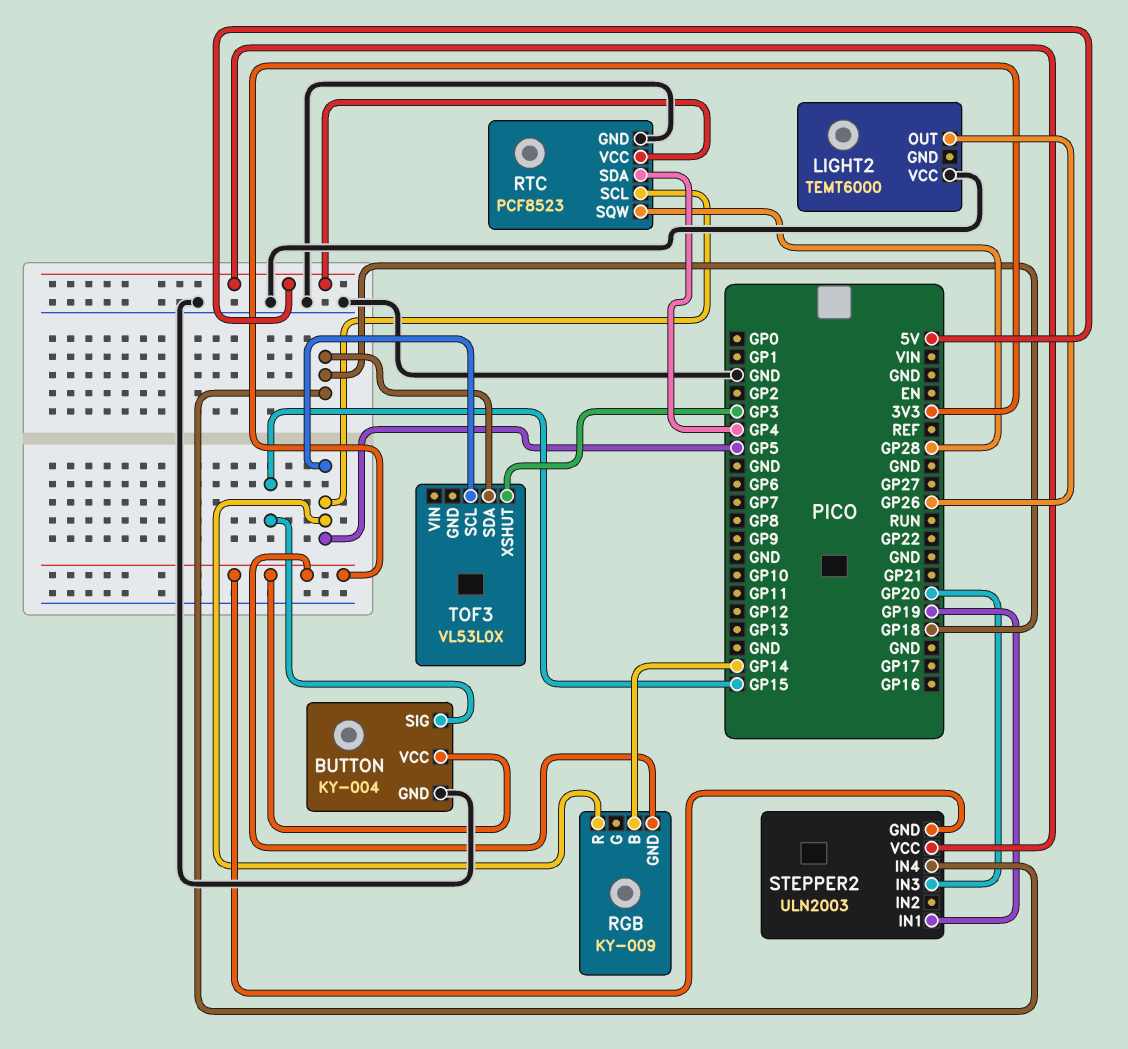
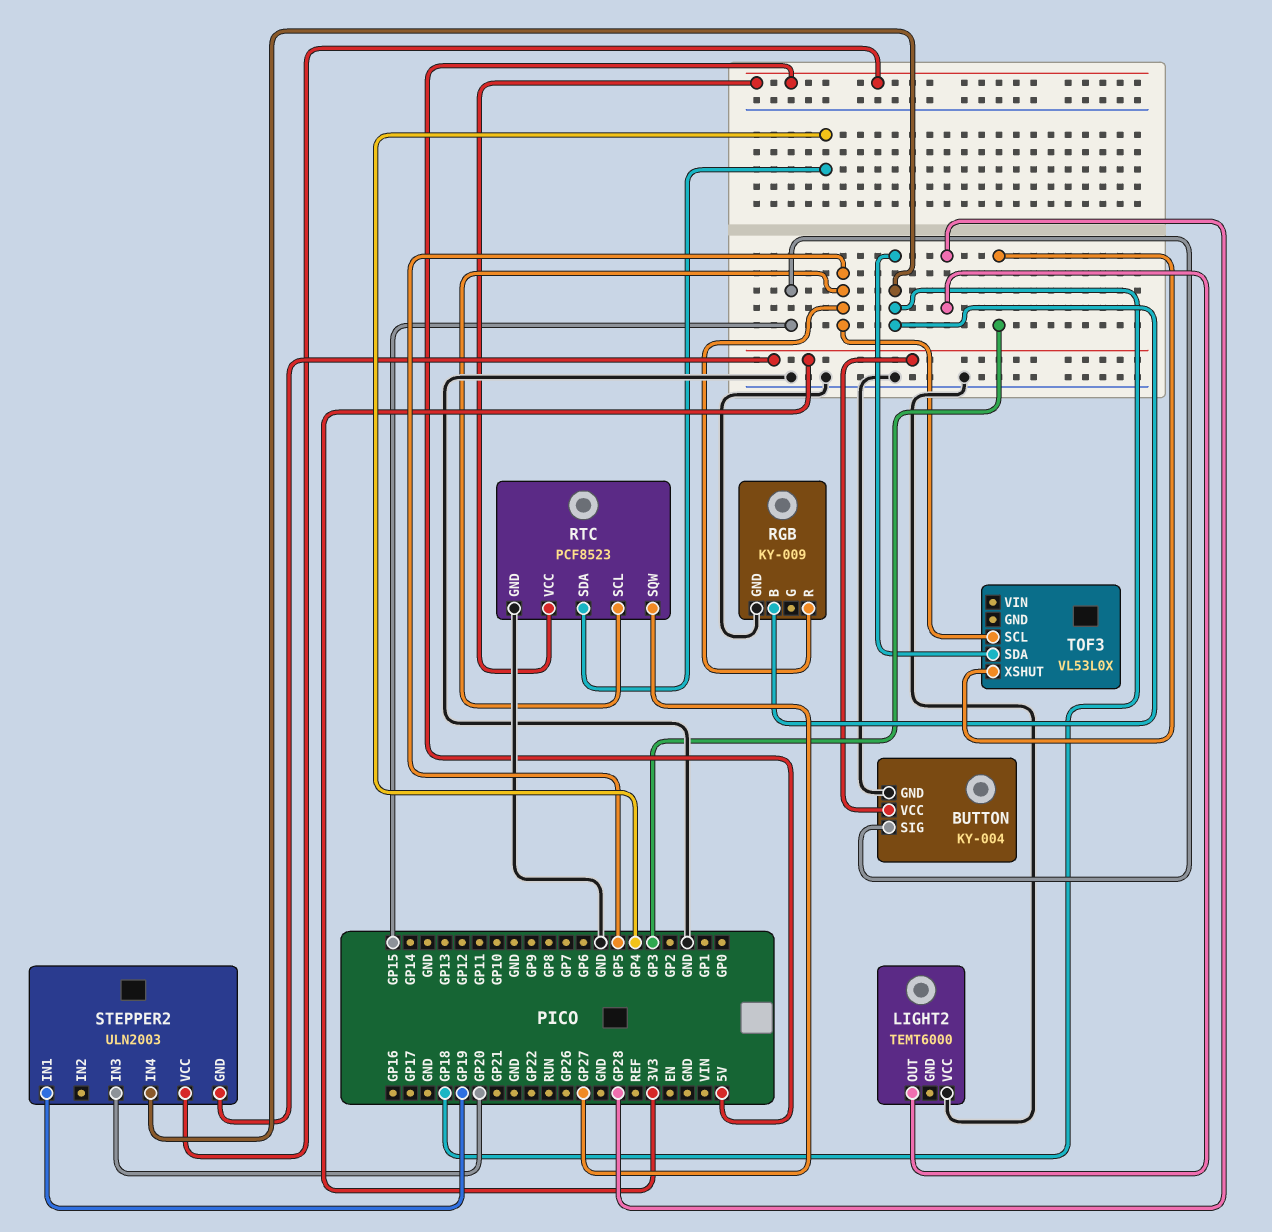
LIGHT2 pin OUT: GP26 -> GP28
RGB pin B: GP14 -> GP18
RGB pin GND: 3V3 -> GND
RTC pin SQW: GP28 -> GP27

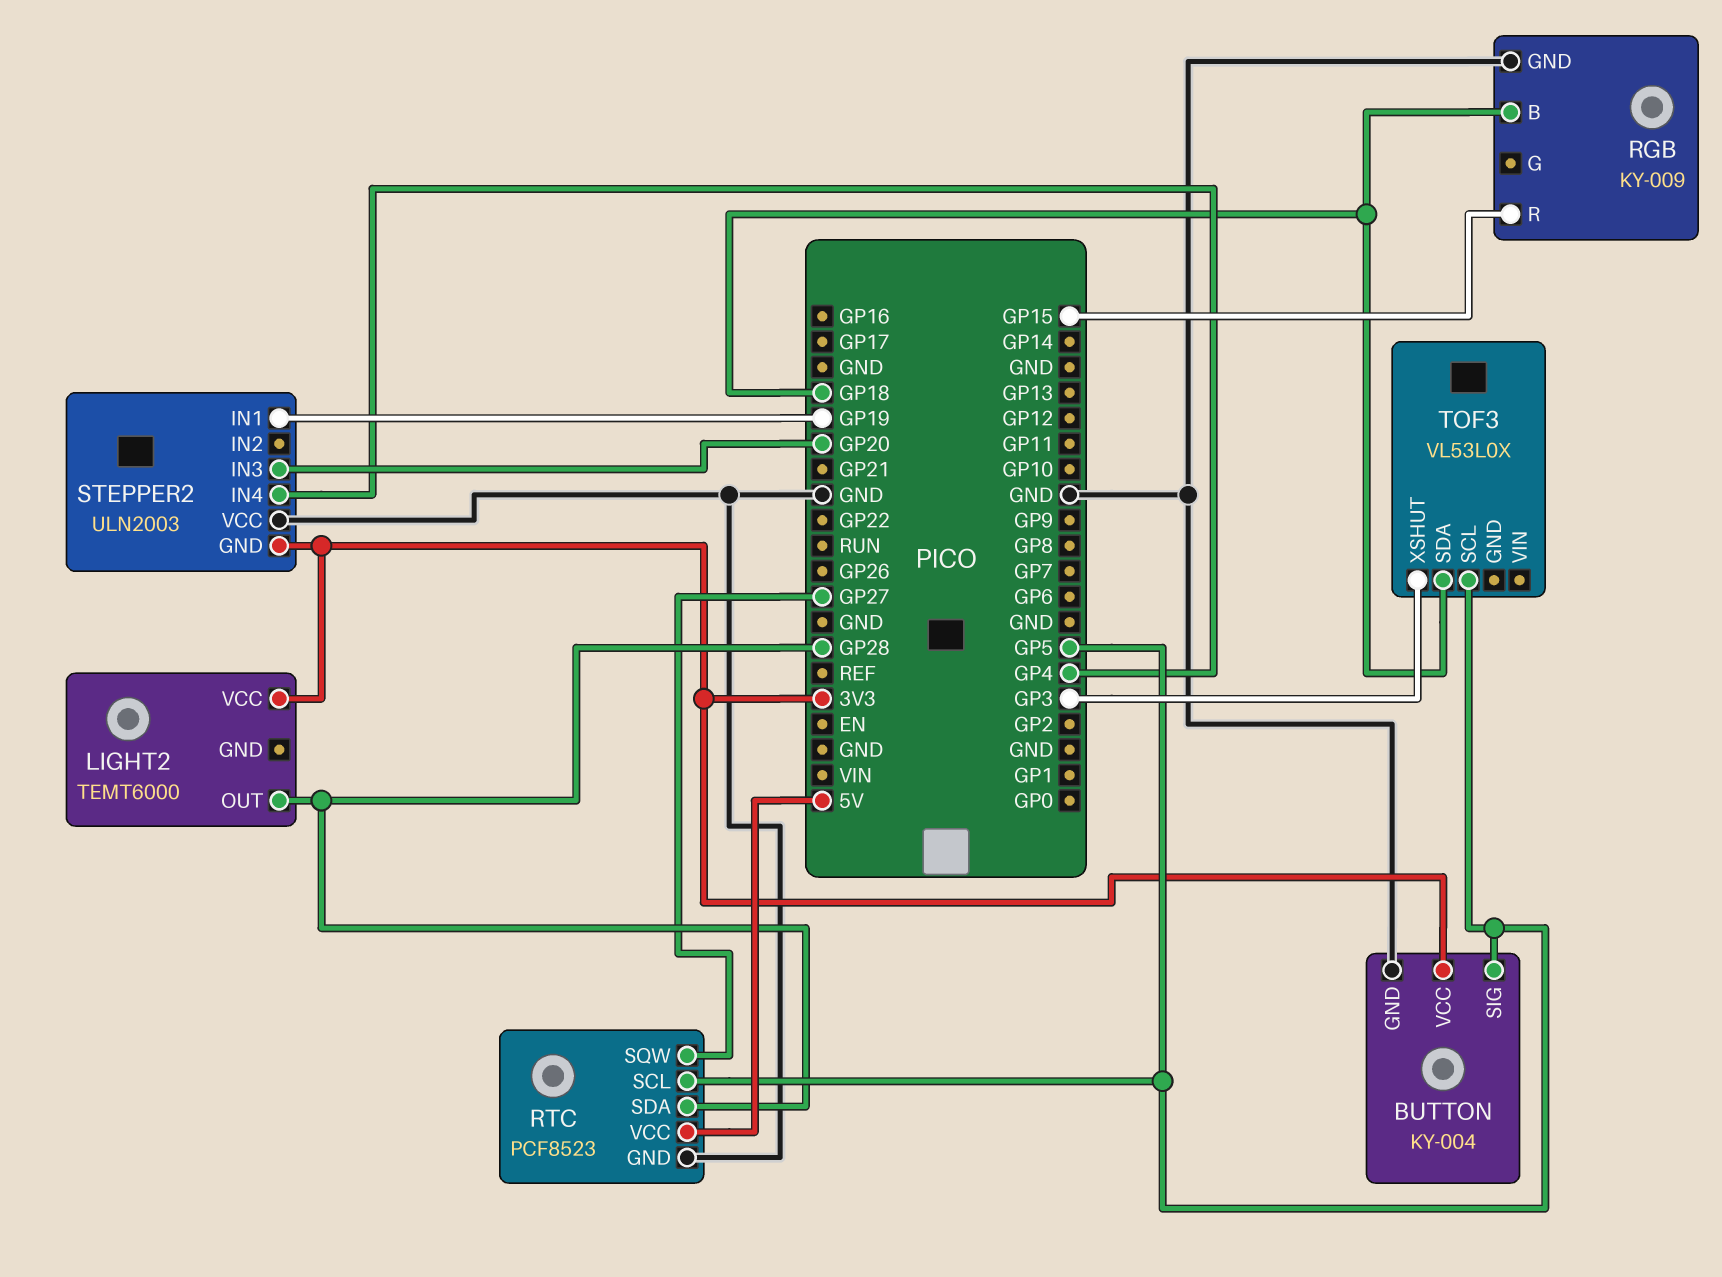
BUTTON pin SIG: GP15 -> GP5
LIGHT2 pin VCC: GND -> 3V3
RGB pin R: GP5 -> GP15
RTC pin SDA: GP4 -> GP28
STEPPER2 pin IN4: GP18 -> GP4
STEPPER2 pin VCC: 5V -> GND

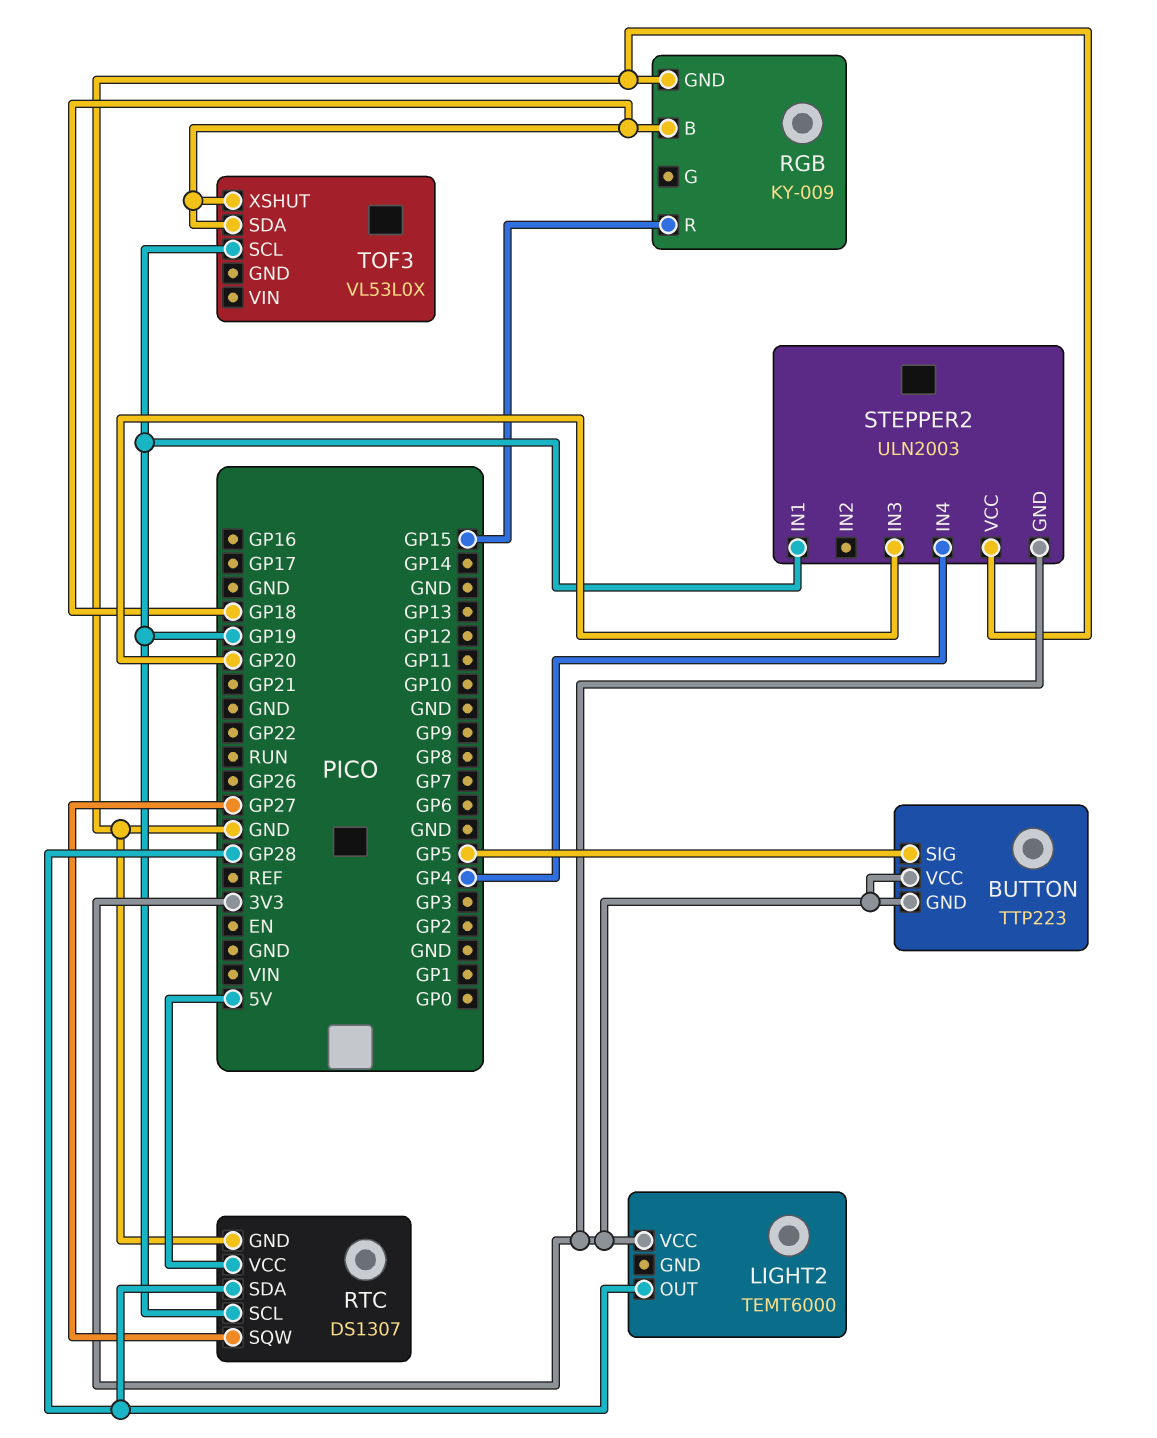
BUTTON: KY-004 -> TTP223
BUTTON pin GND: GND -> 3V3
RTC: PCF8523 -> DS1307
RTC pin SCL: GP5 -> GP19
TOF3 pin SCL: GP5 -> GP19
TOF3 pin XSHUT: GP3 -> GP18

